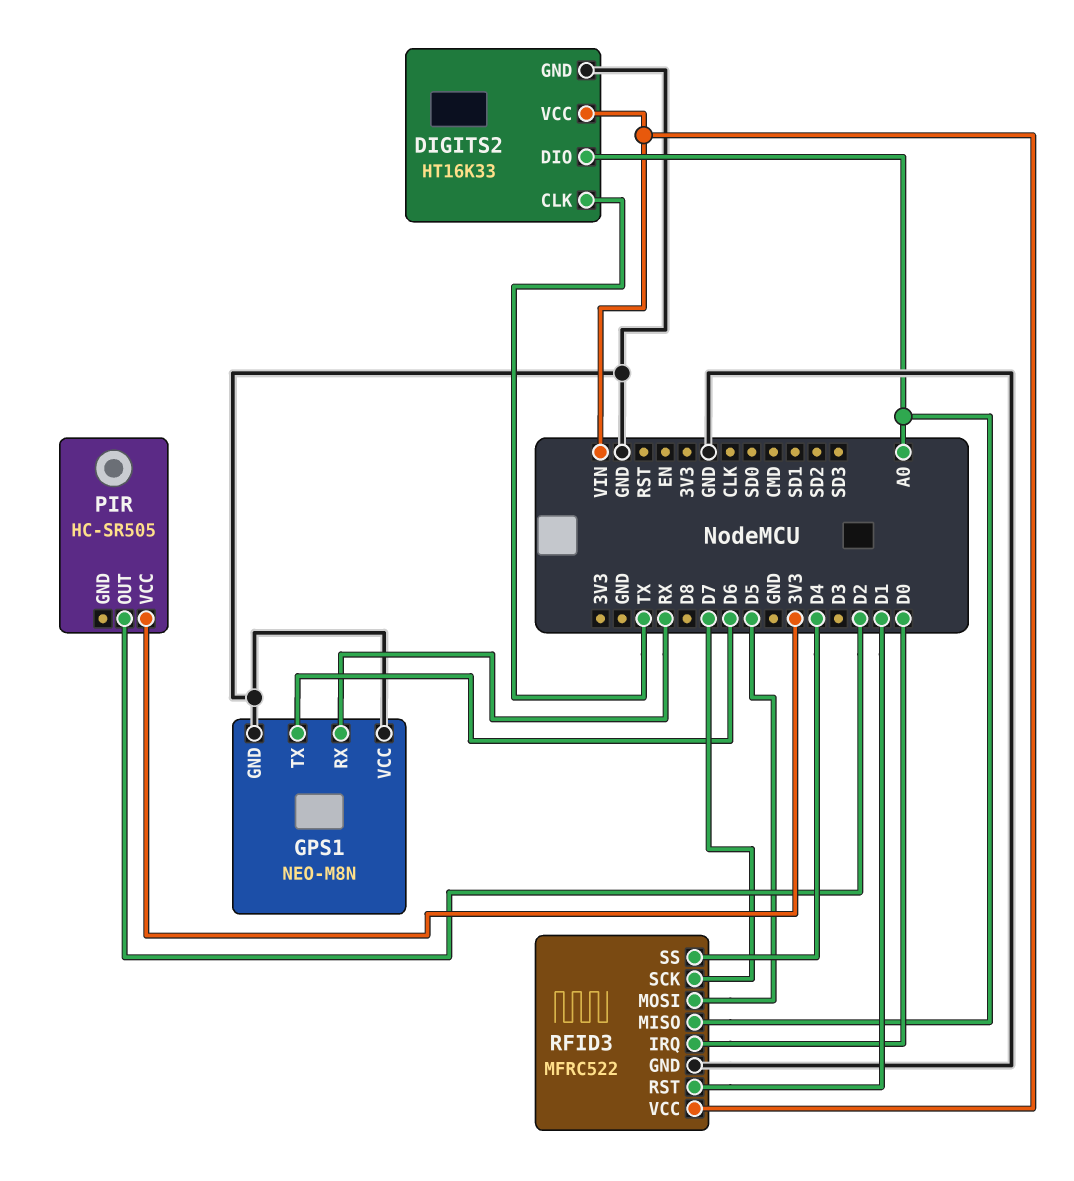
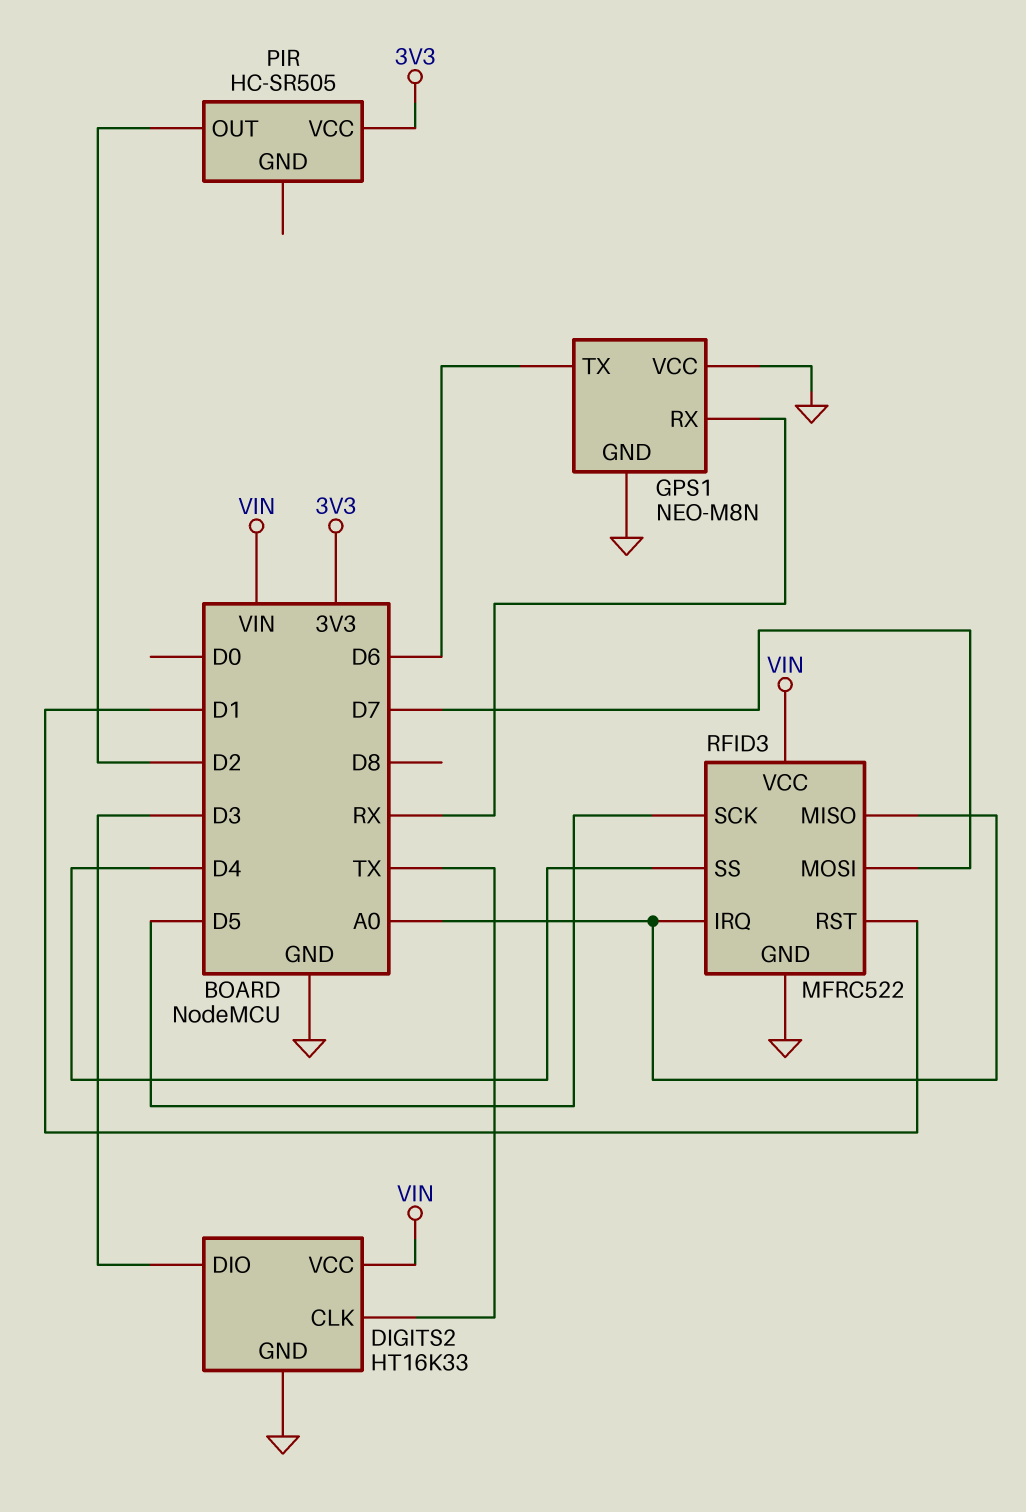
DIGITS2 pin DIO: A0 -> D3
RFID3 pin IRQ: D0 -> A0
RFID3 pin MOSI: D5 -> D7
RFID3 pin SCK: D7 -> D5

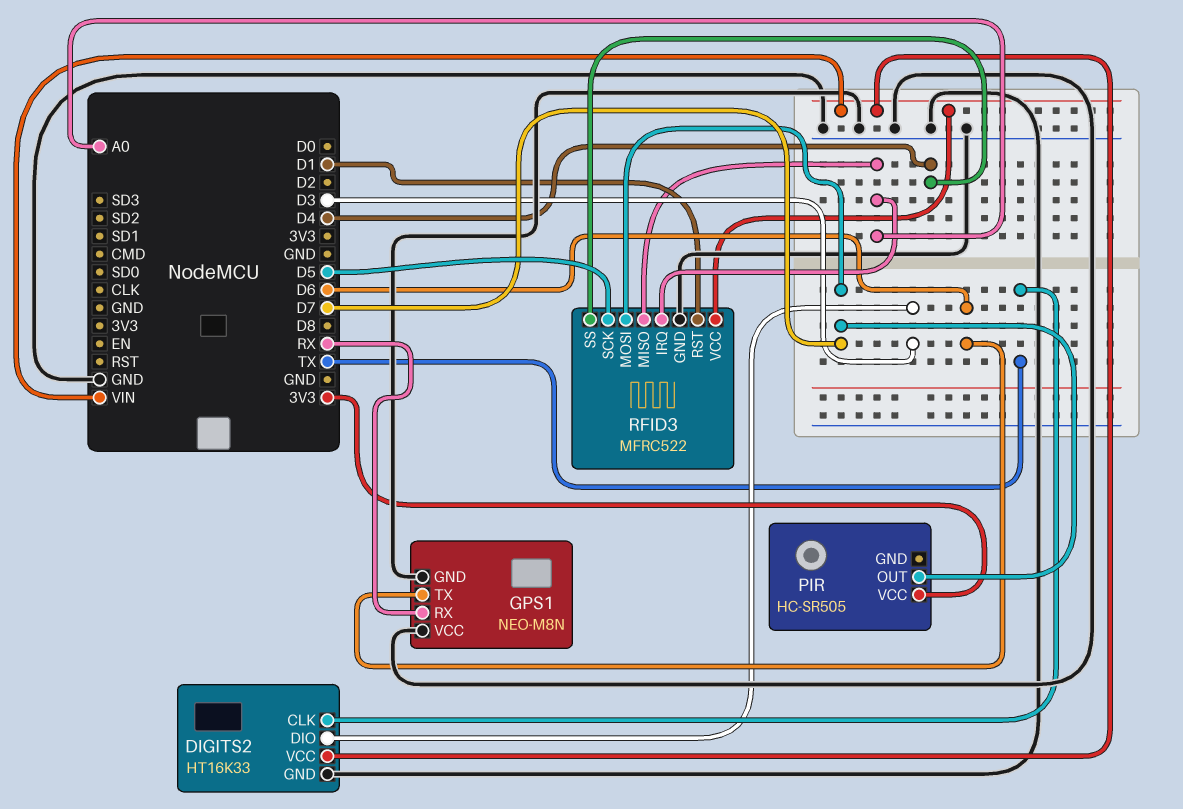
PIR pin OUT: D2 -> D7

